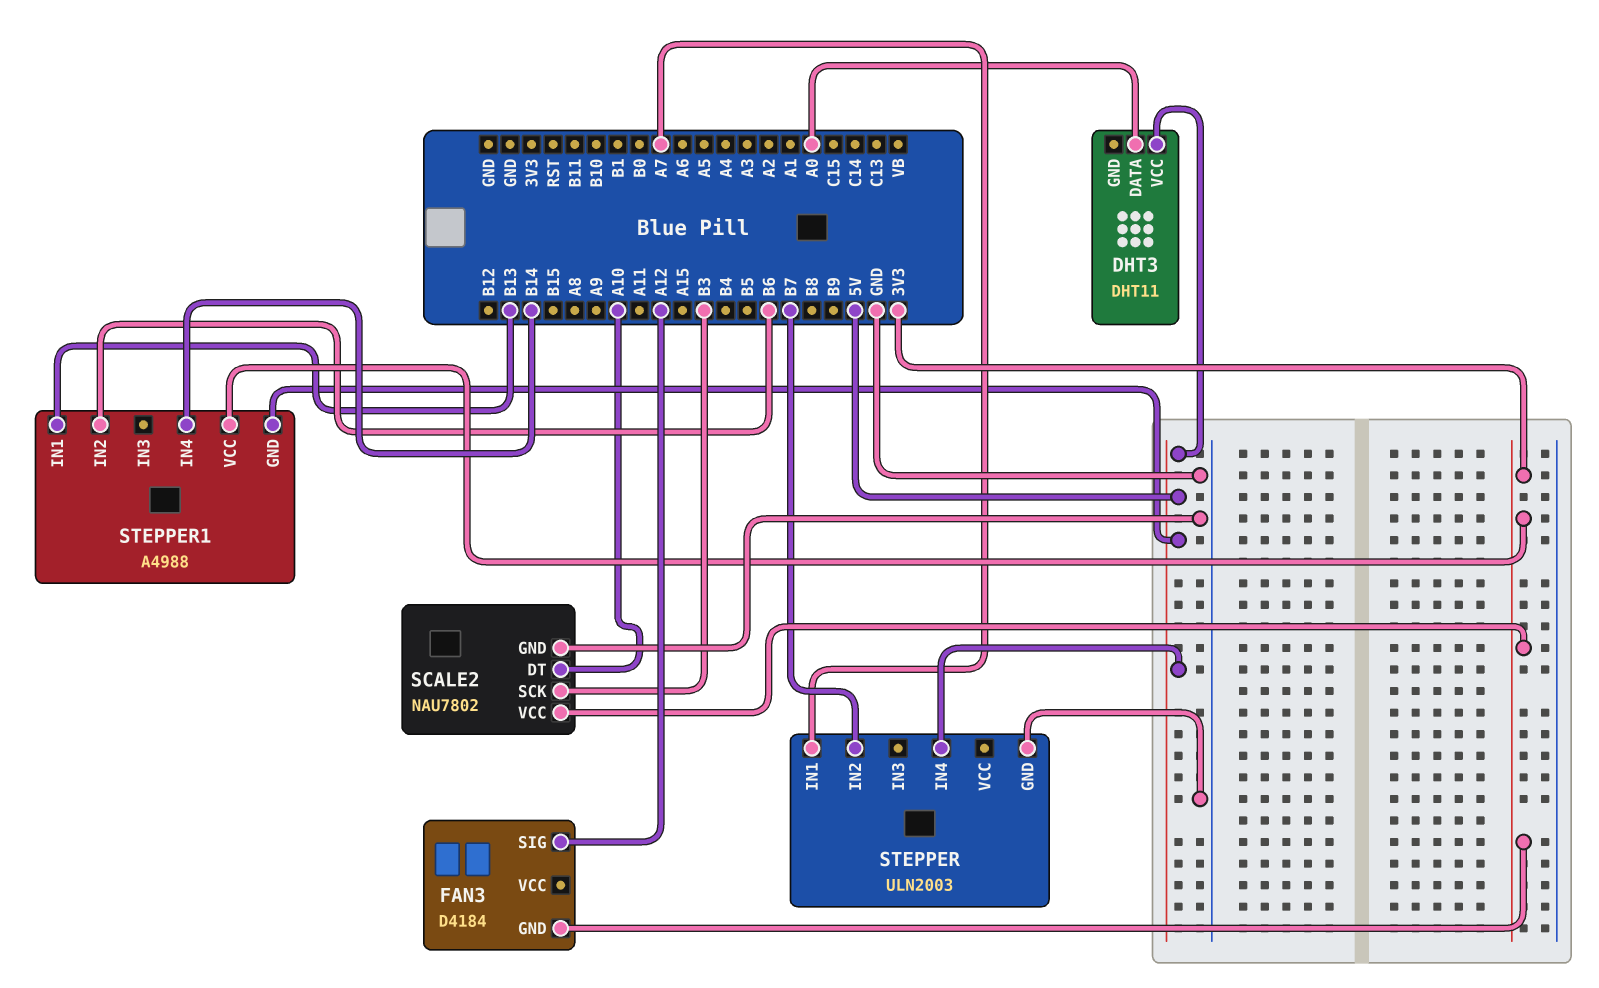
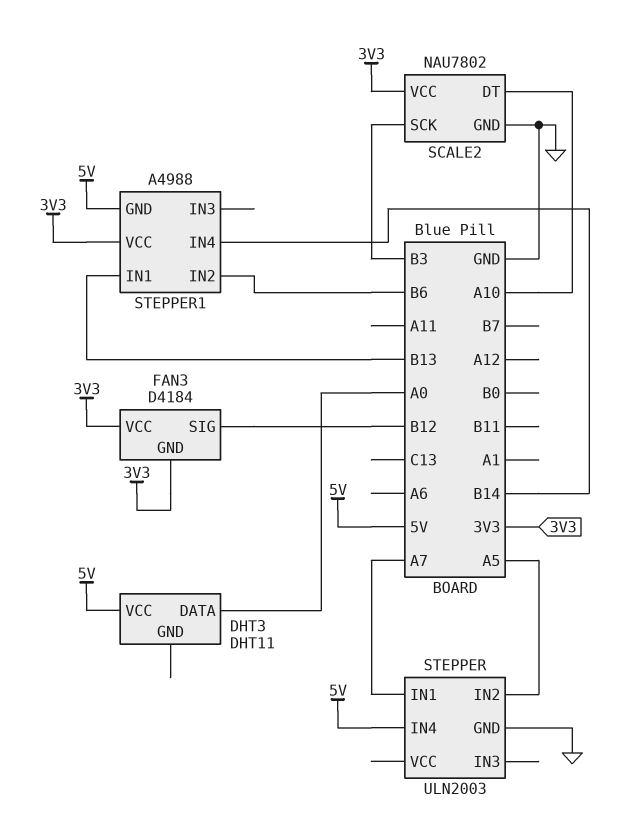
FAN3 pin SIG: A12 -> B12
FAN3 pin VCC: none -> 3V3
STEPPER pin IN2: B7 -> A5

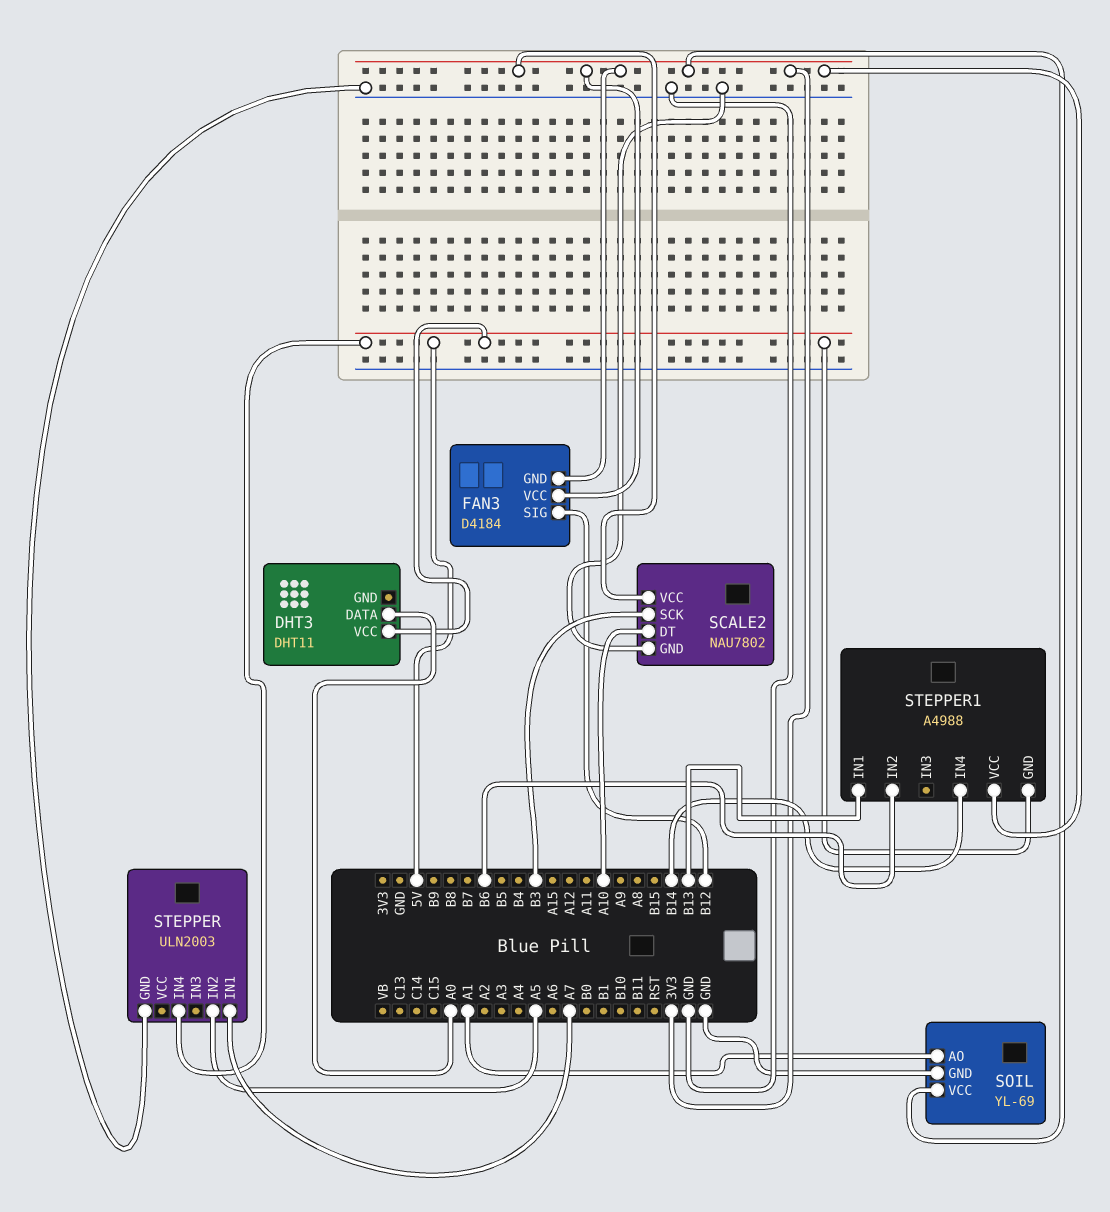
SOIL: none -> YL-69
SOIL pin AO: none -> A1
SOIL pin GND: none -> GND
SOIL pin VCC: none -> 3V3

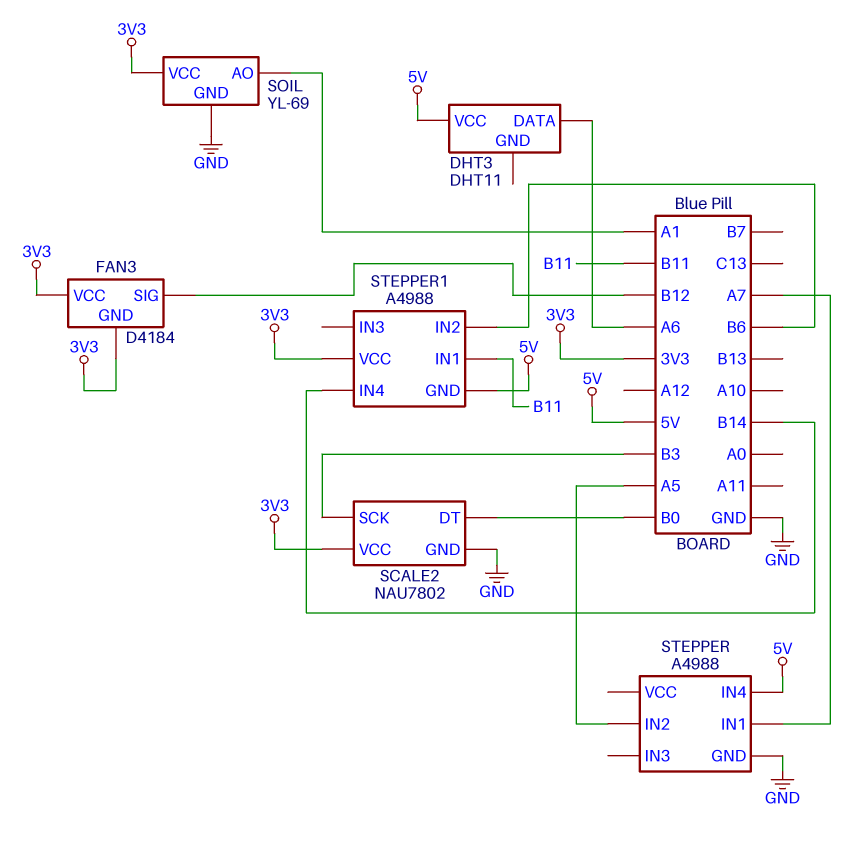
DHT3 pin DATA: A0 -> A6
SCALE2 pin DT: A10 -> B0
STEPPER: ULN2003 -> A4988
STEPPER1 pin IN1: B13 -> B11

